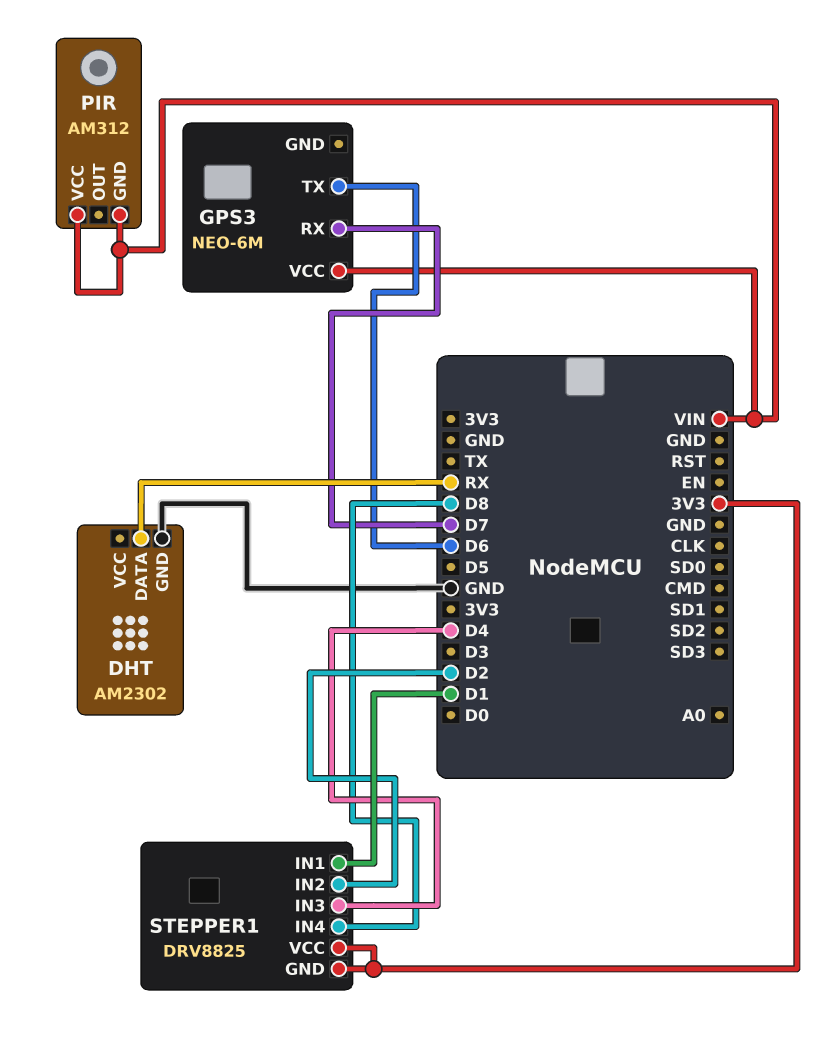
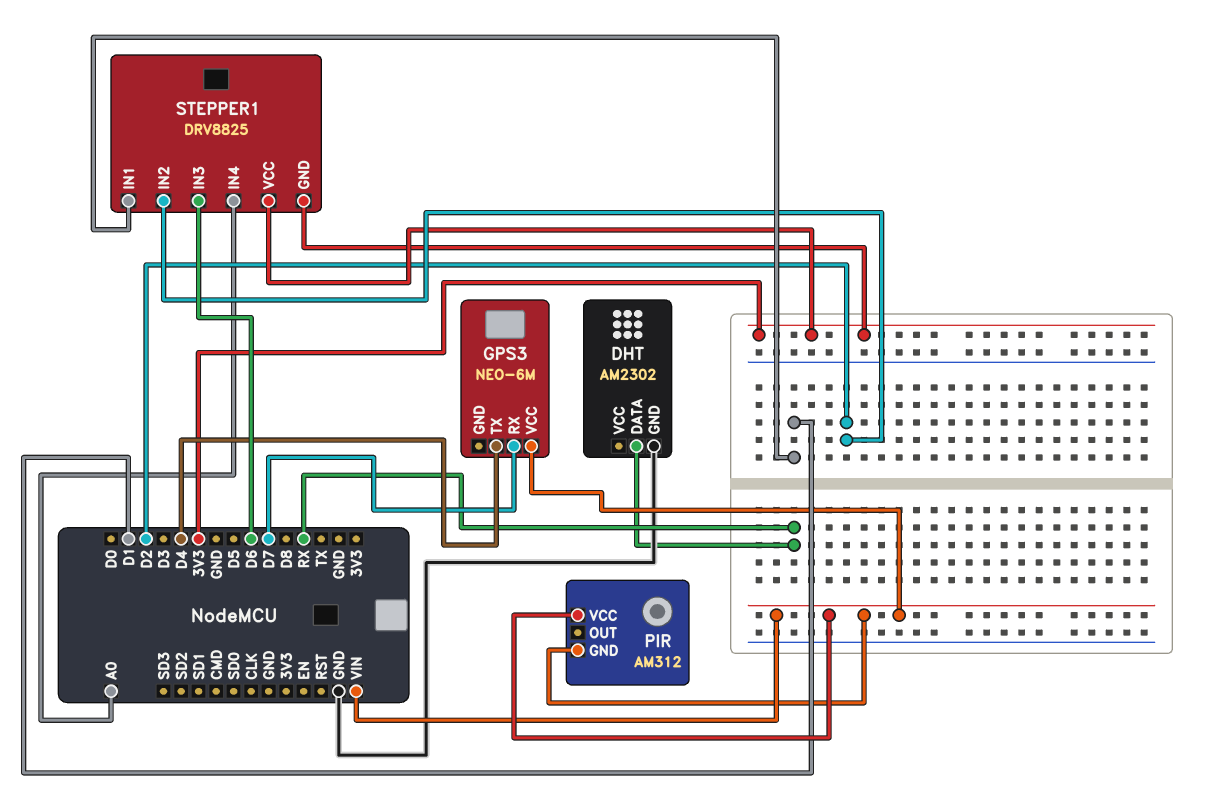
GPS3 pin TX: D6 -> D4
STEPPER1 pin IN3: D4 -> D6
STEPPER1 pin IN4: D8 -> A0

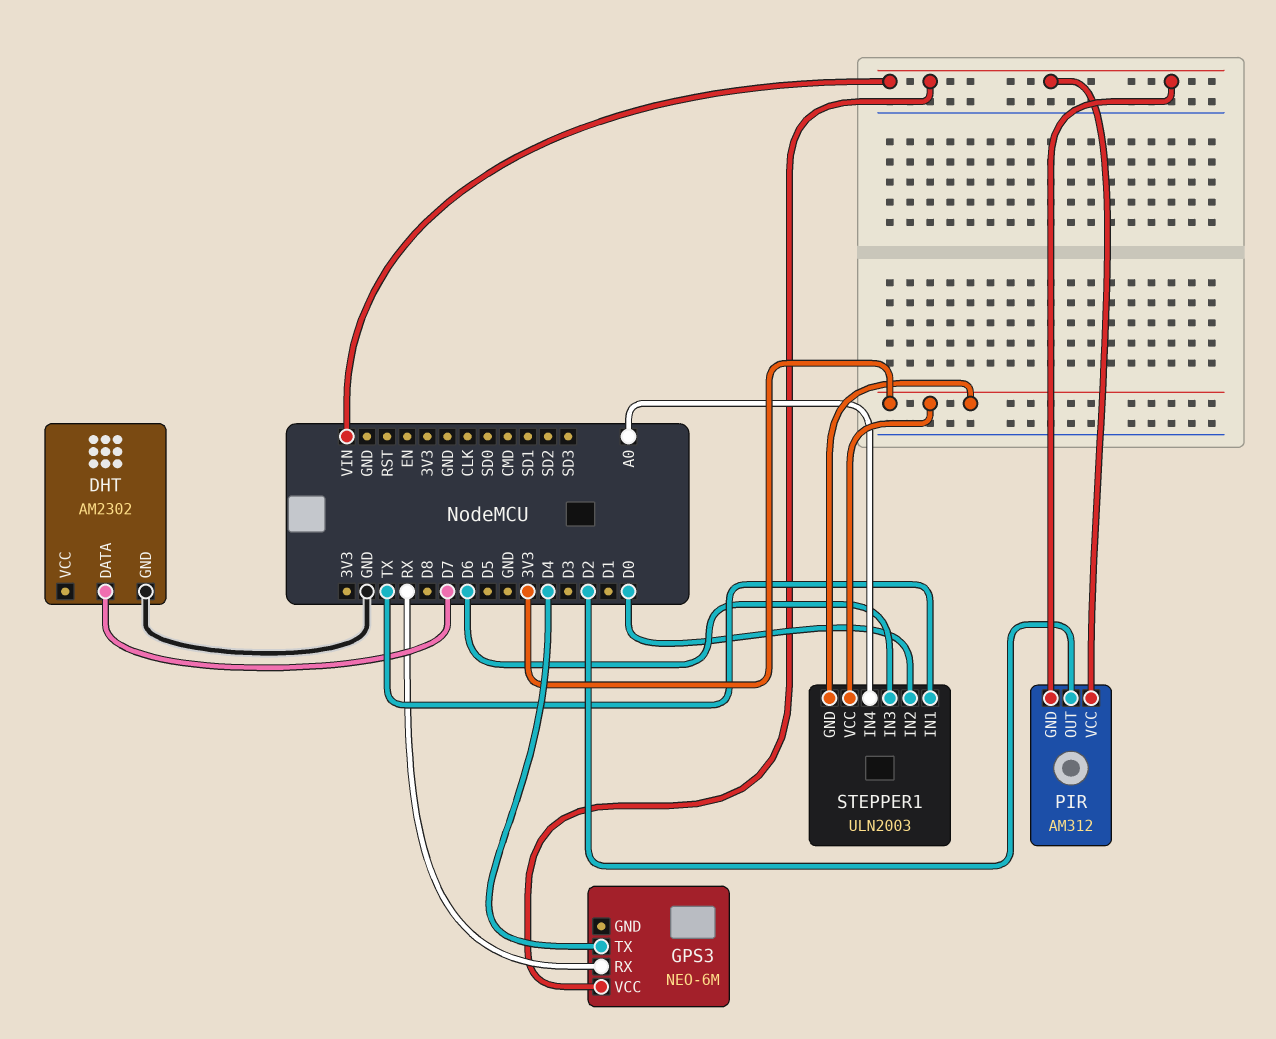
DHT pin DATA: RX -> D7
GPS3 pin RX: D7 -> RX
PIR pin OUT: none -> D2
STEPPER1: DRV8825 -> ULN2003
STEPPER1 pin IN1: D1 -> TX
STEPPER1 pin IN2: D2 -> D0

